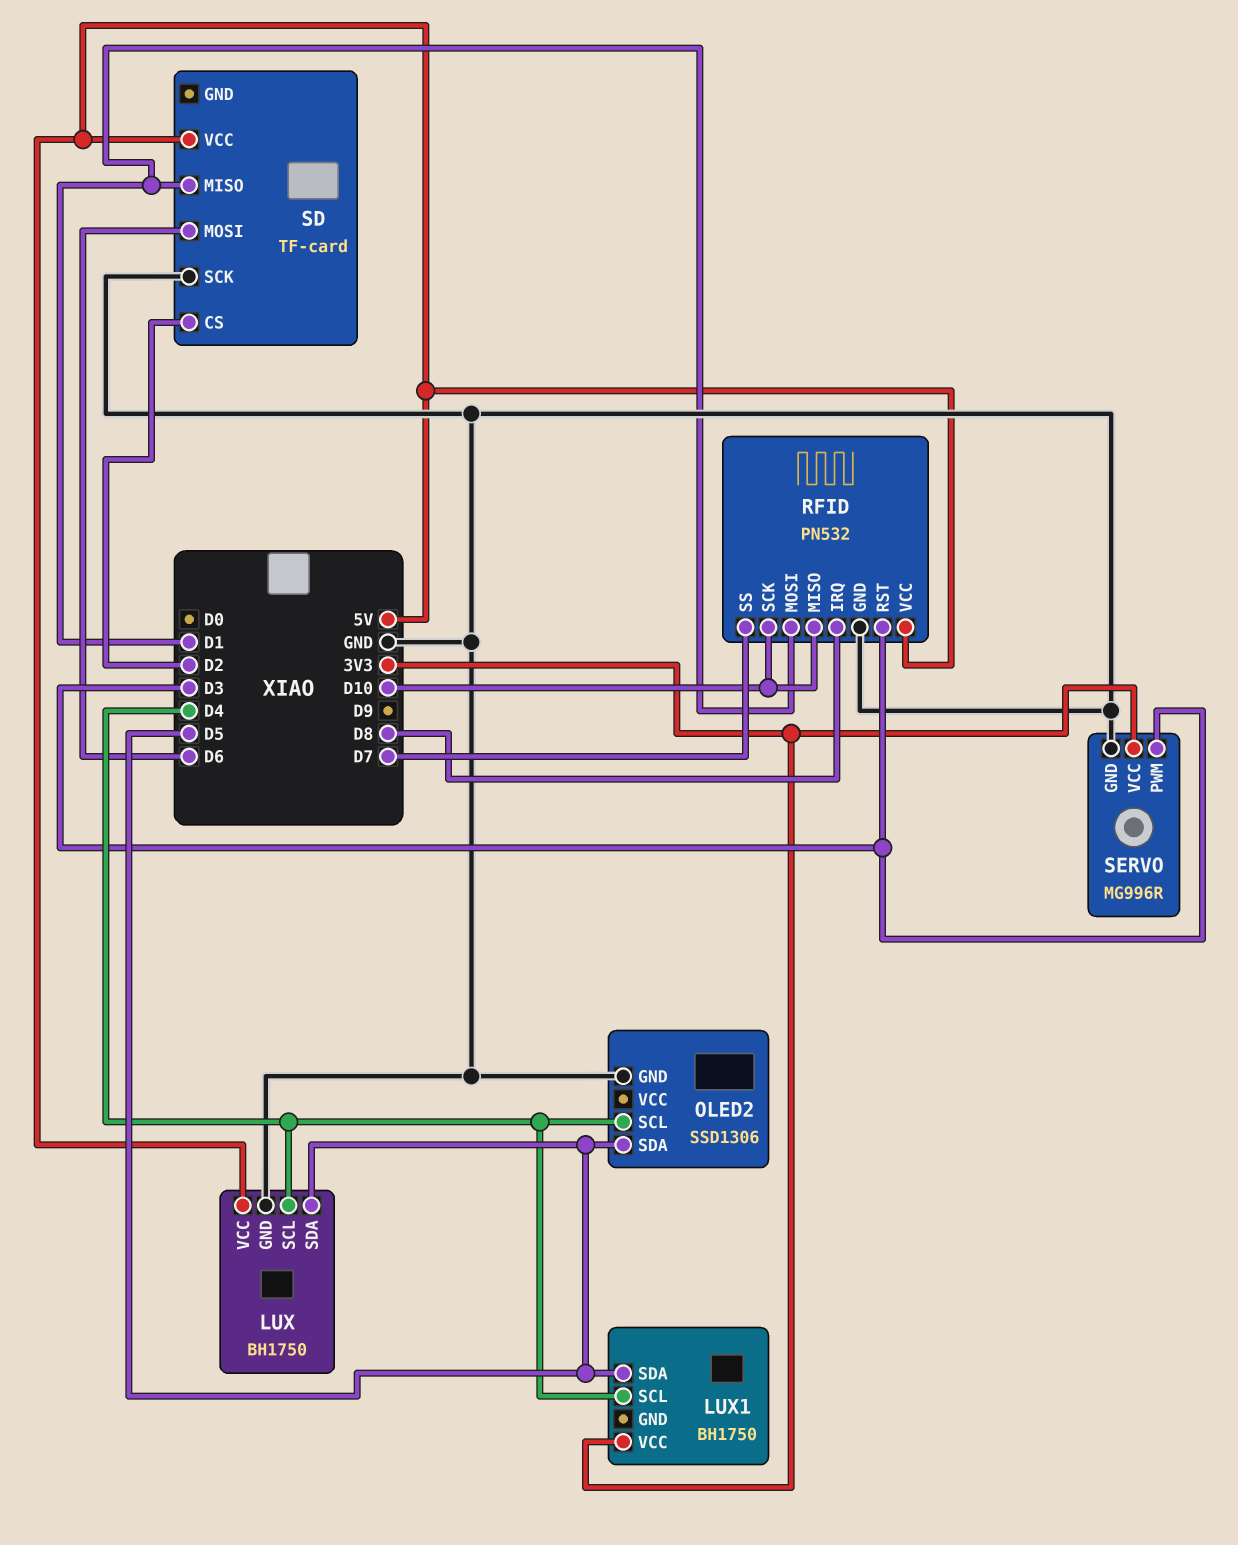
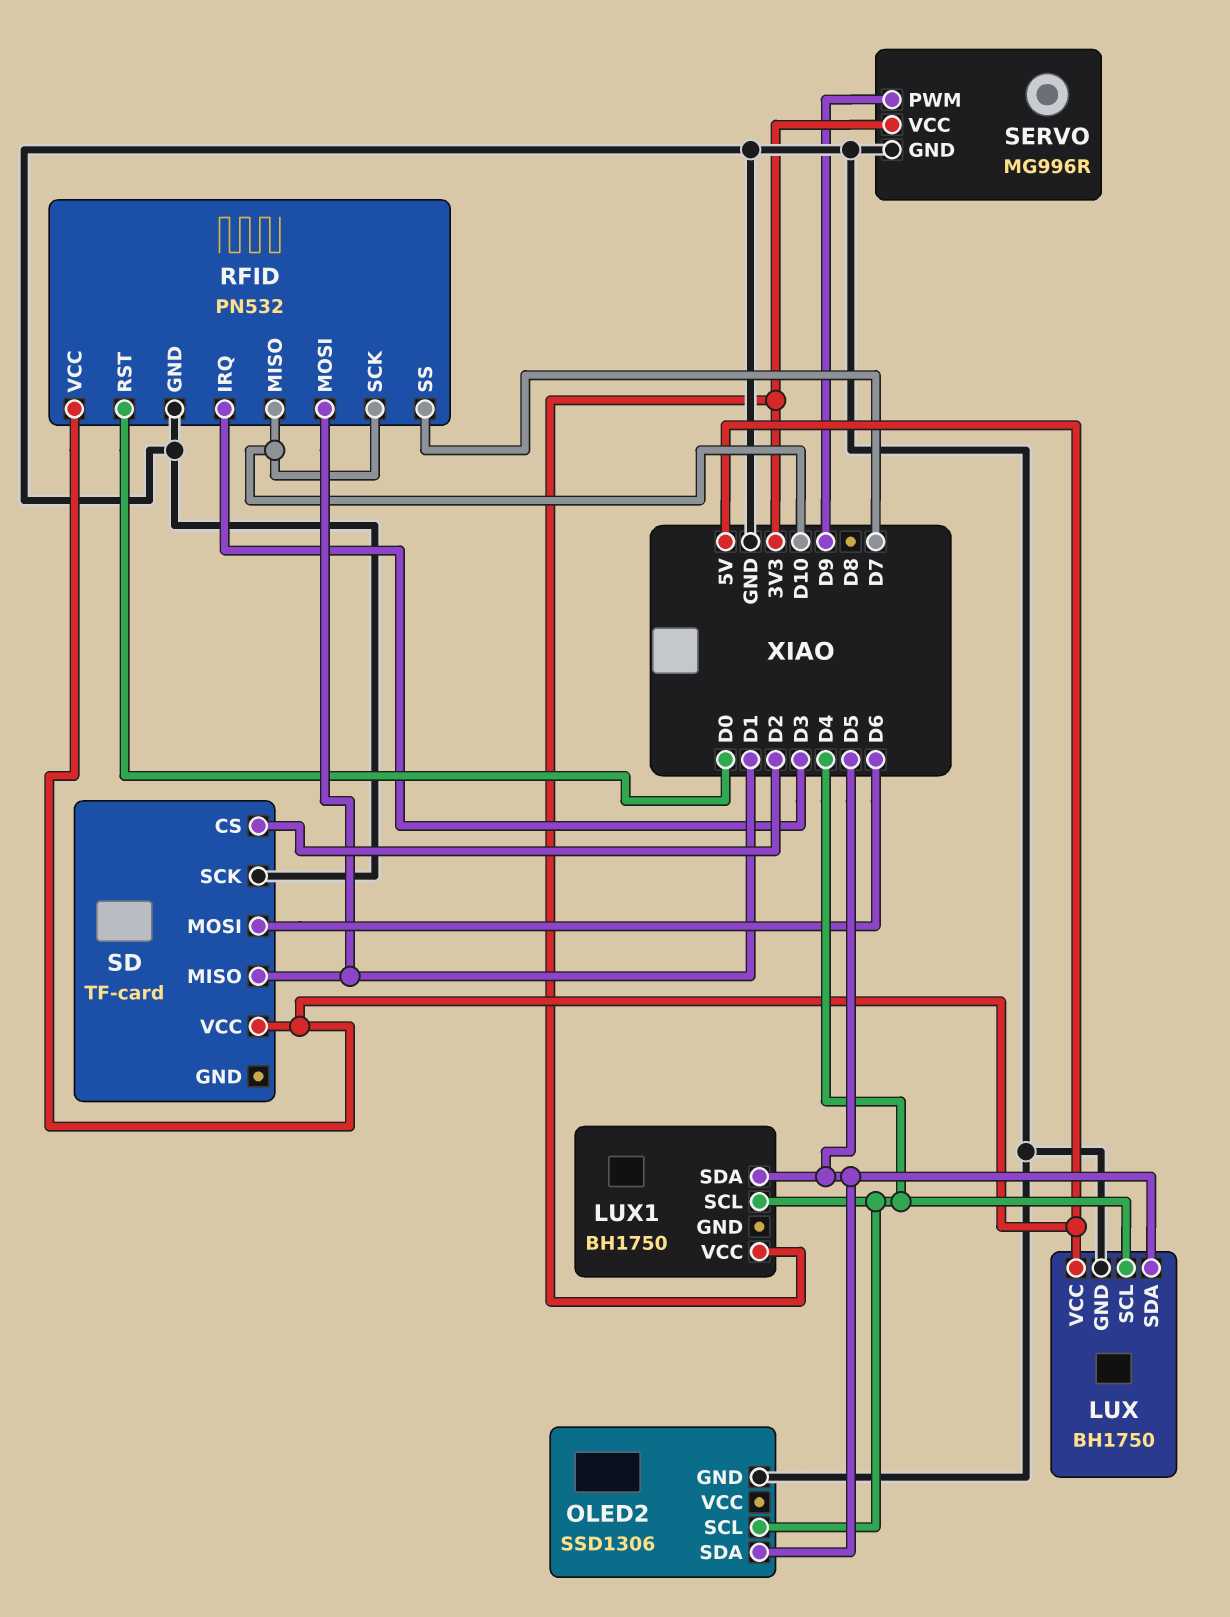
RFID pin IRQ: D8 -> D3
RFID pin RST: D3 -> D0
SERVO pin PWM: D3 -> D9

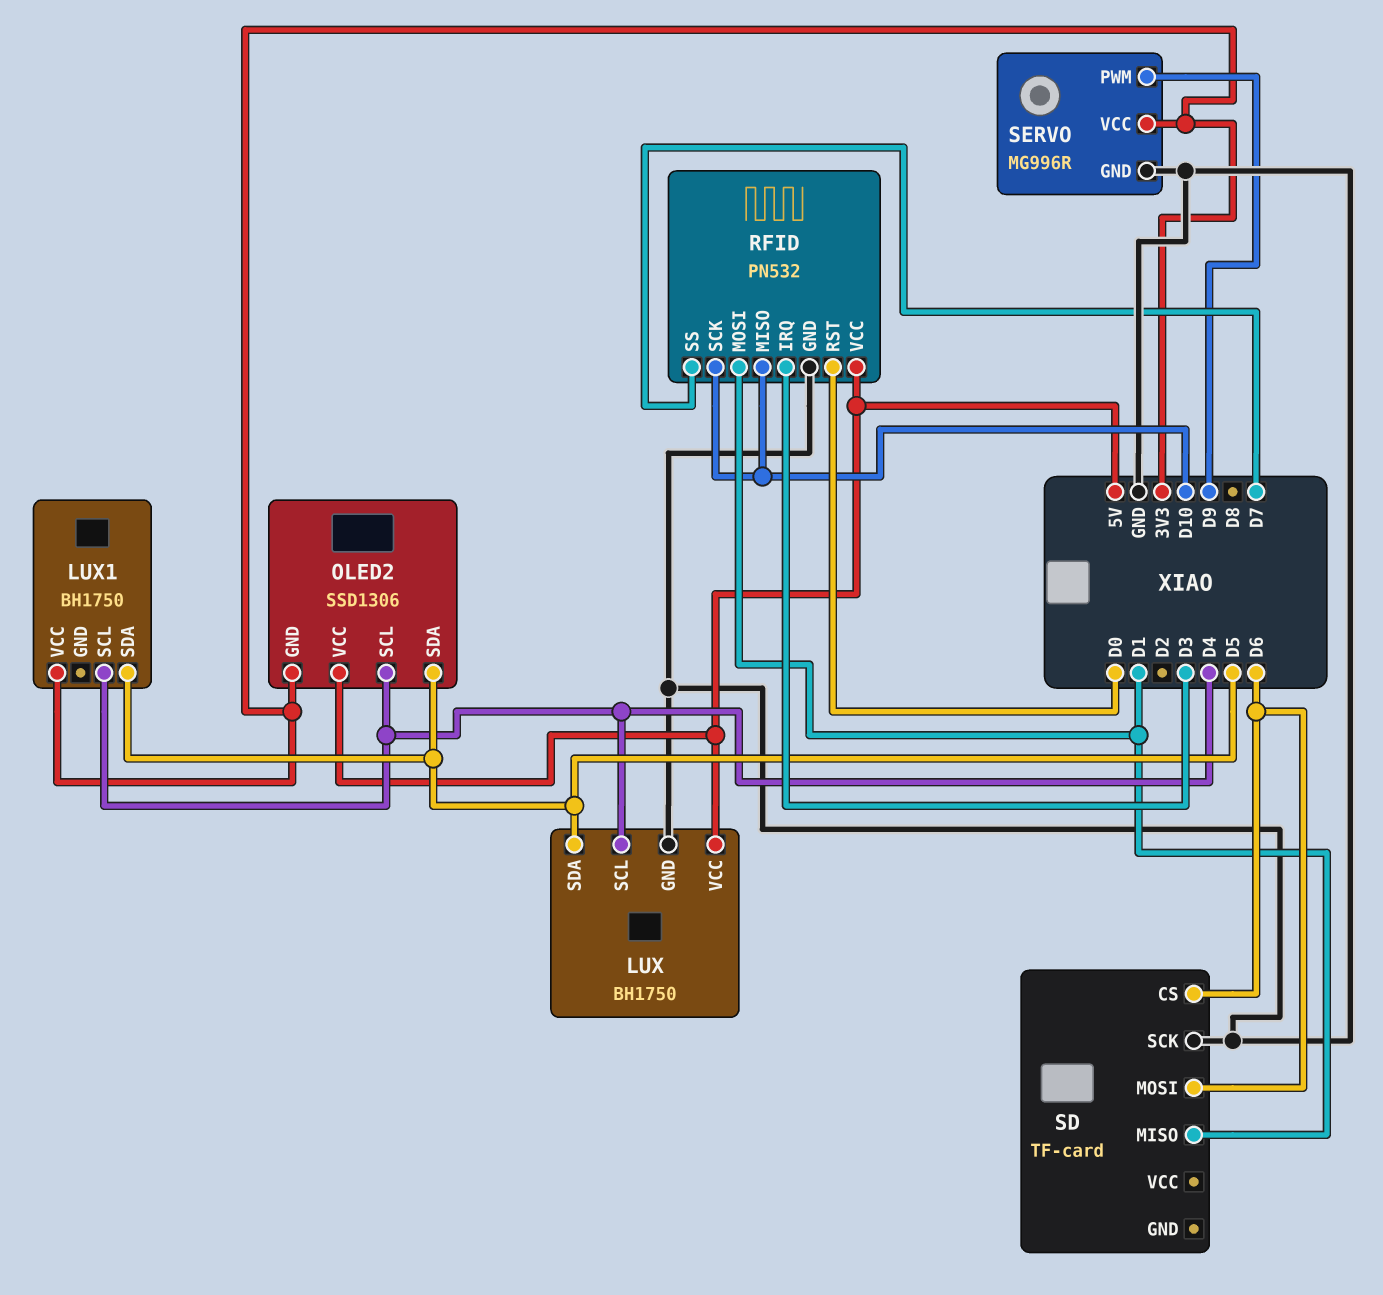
OLED2 pin GND: GND -> 3V3
OLED2 pin VCC: none -> 5V
SD pin CS: D2 -> D6
SD pin VCC: 5V -> none

